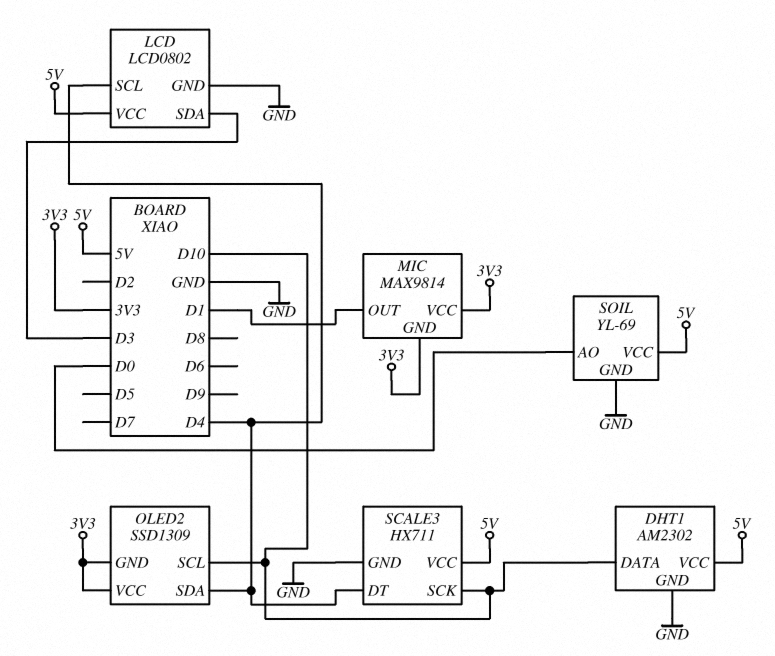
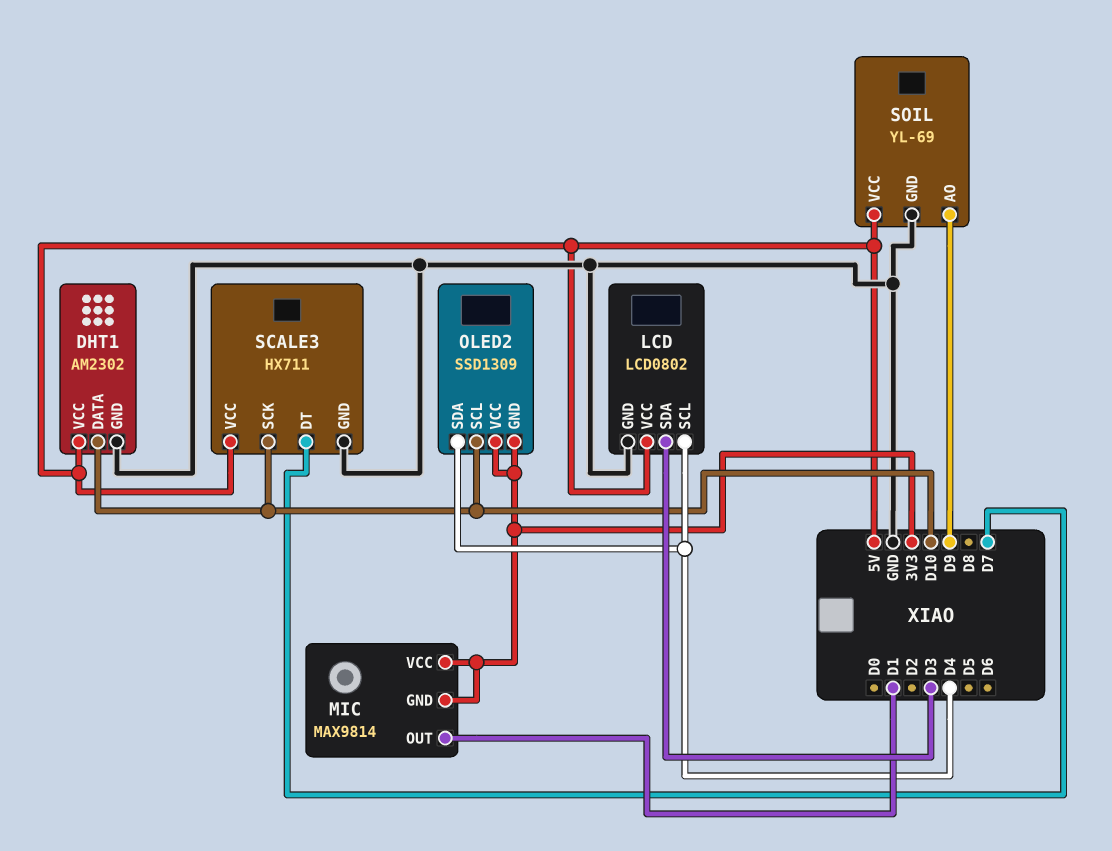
SCALE3 pin DT: D4 -> D7
SOIL pin AO: D0 -> D9

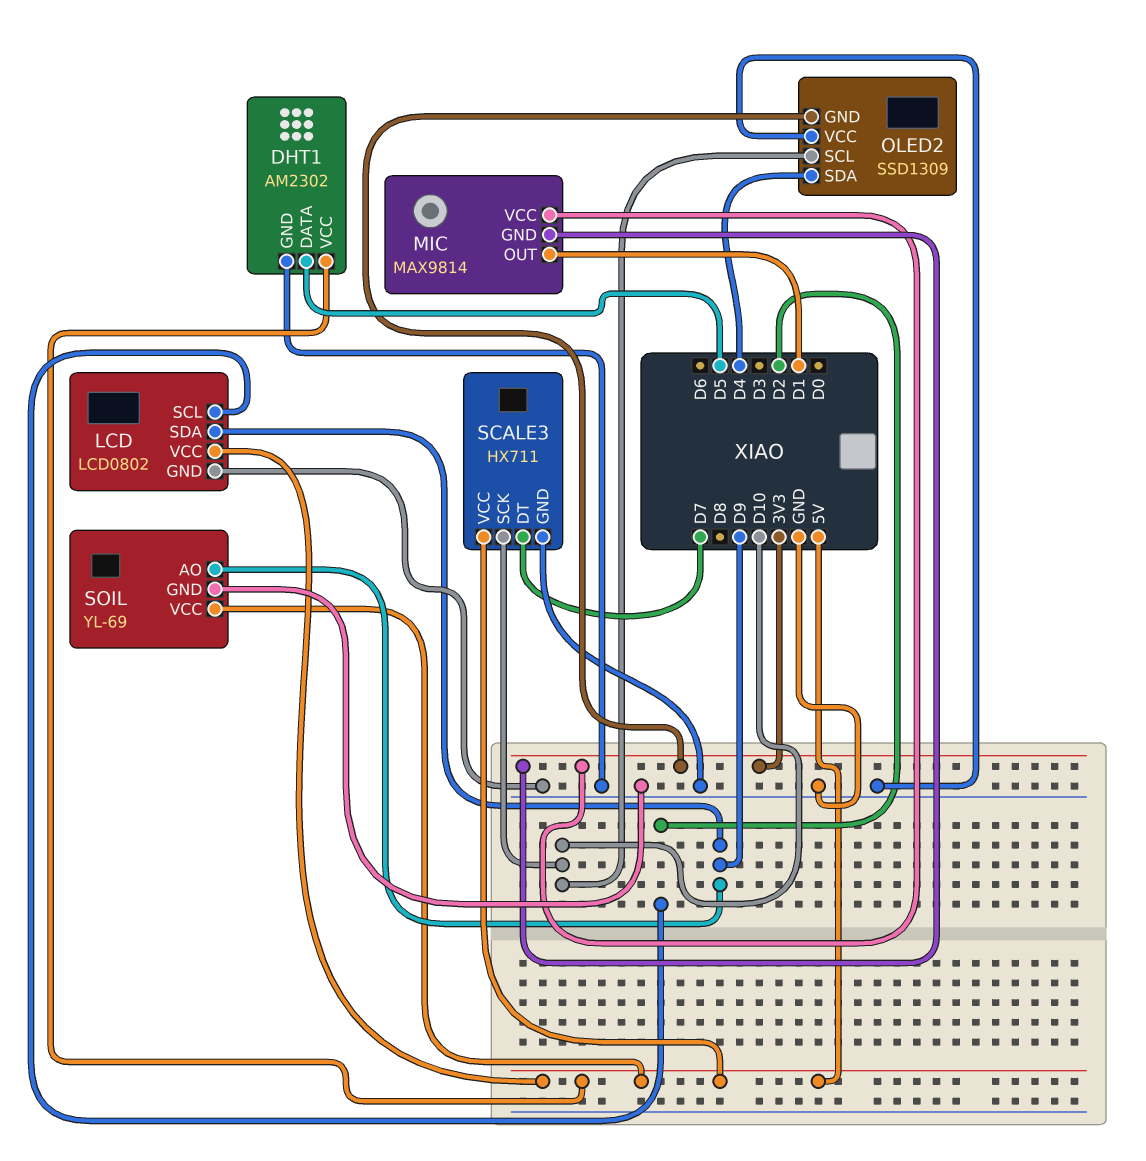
DHT1 pin DATA: D10 -> D5
LCD pin SCL: D4 -> D2
LCD pin SDA: D3 -> D9
OLED2 pin VCC: 3V3 -> GND

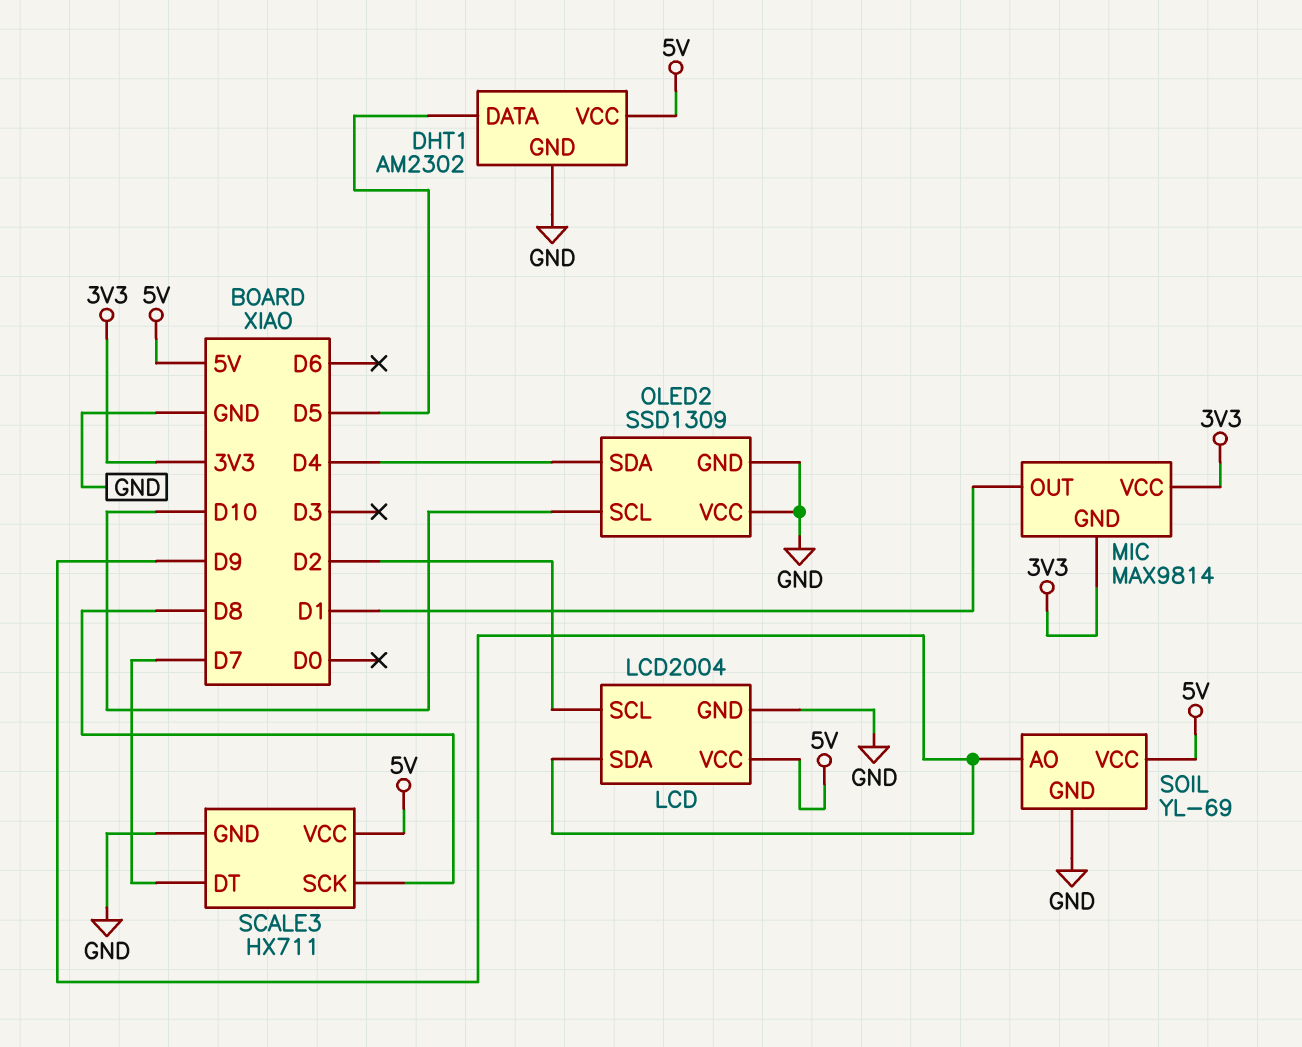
LCD: LCD0802 -> LCD2004
OLED2 pin GND: 3V3 -> GND
SCALE3 pin SCK: D10 -> D8

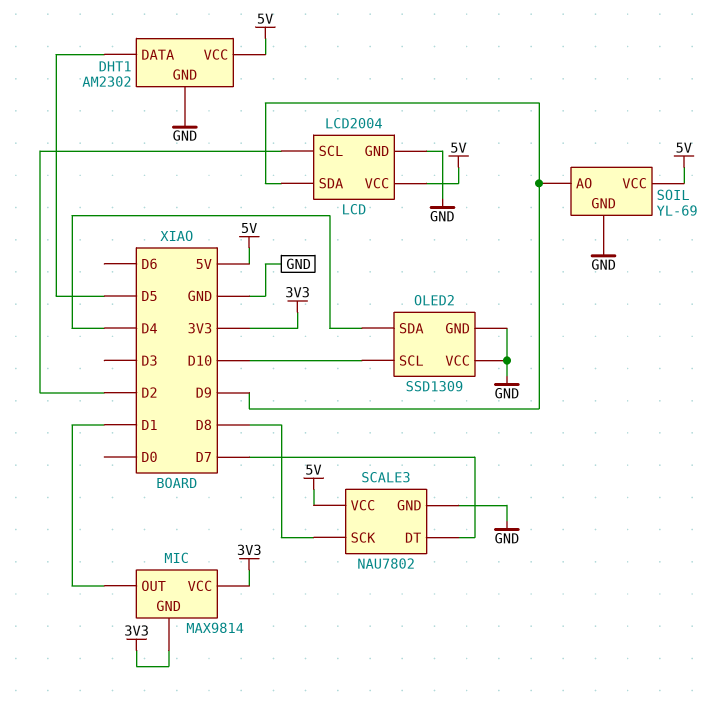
SCALE3: HX711 -> NAU7802

